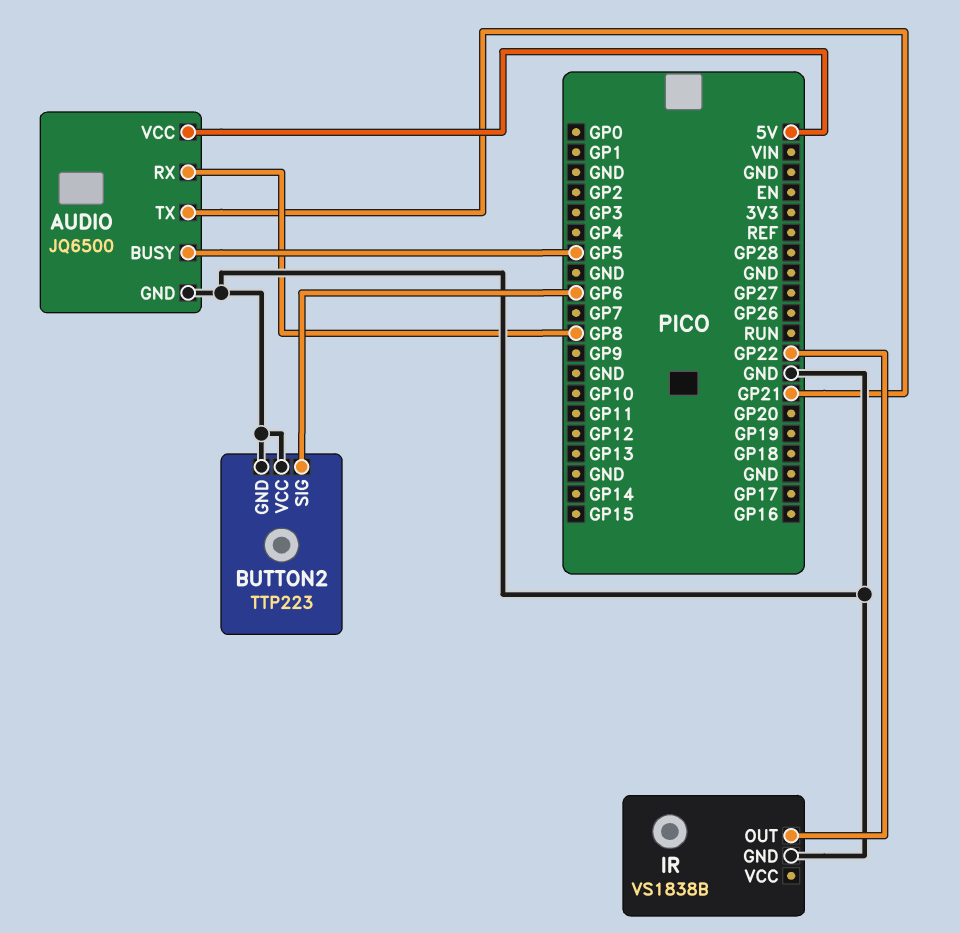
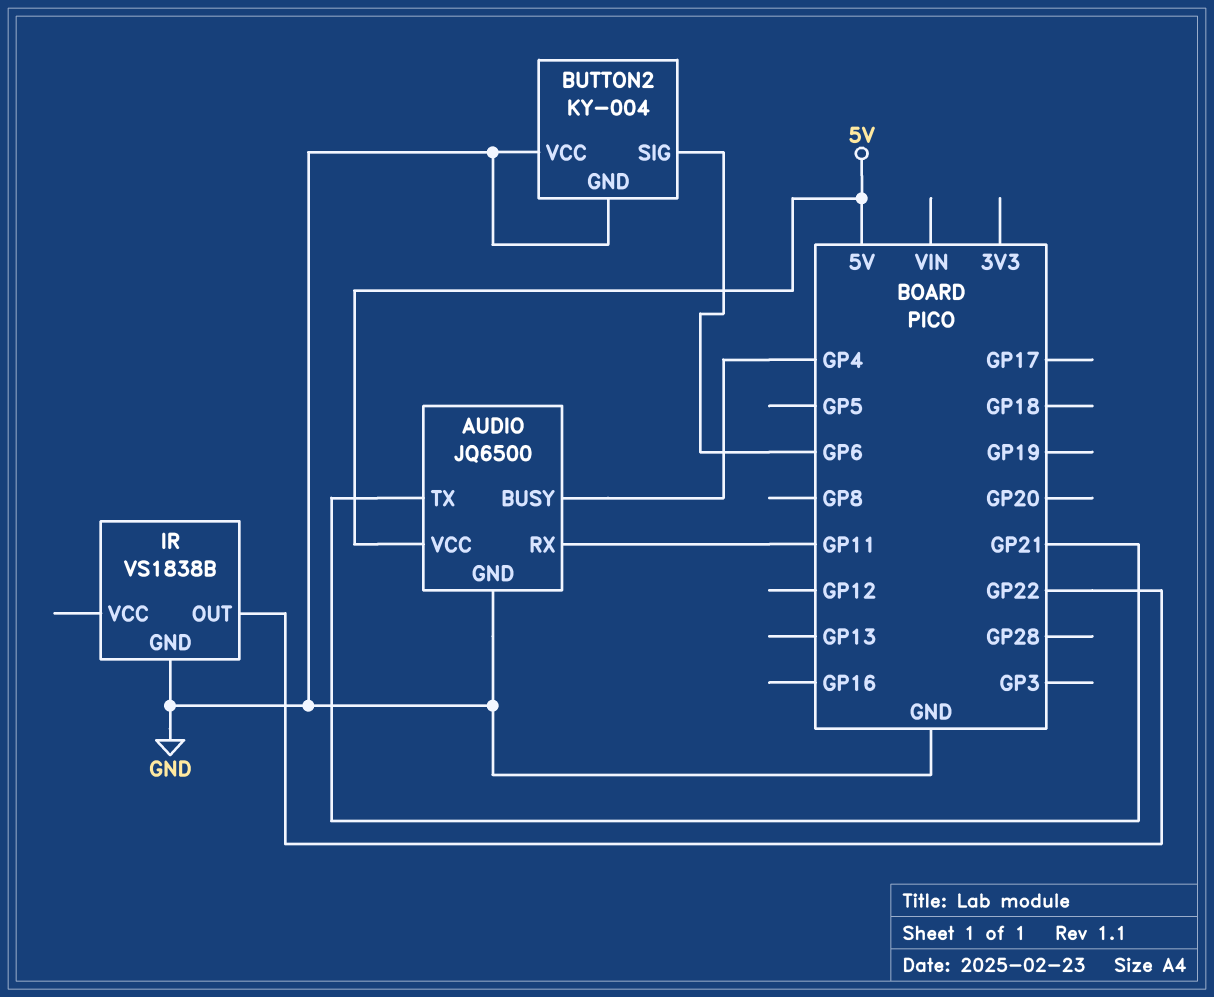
AUDIO pin BUSY: GP5 -> GP4
AUDIO pin RX: GP8 -> GP11
BUTTON2: TTP223 -> KY-004

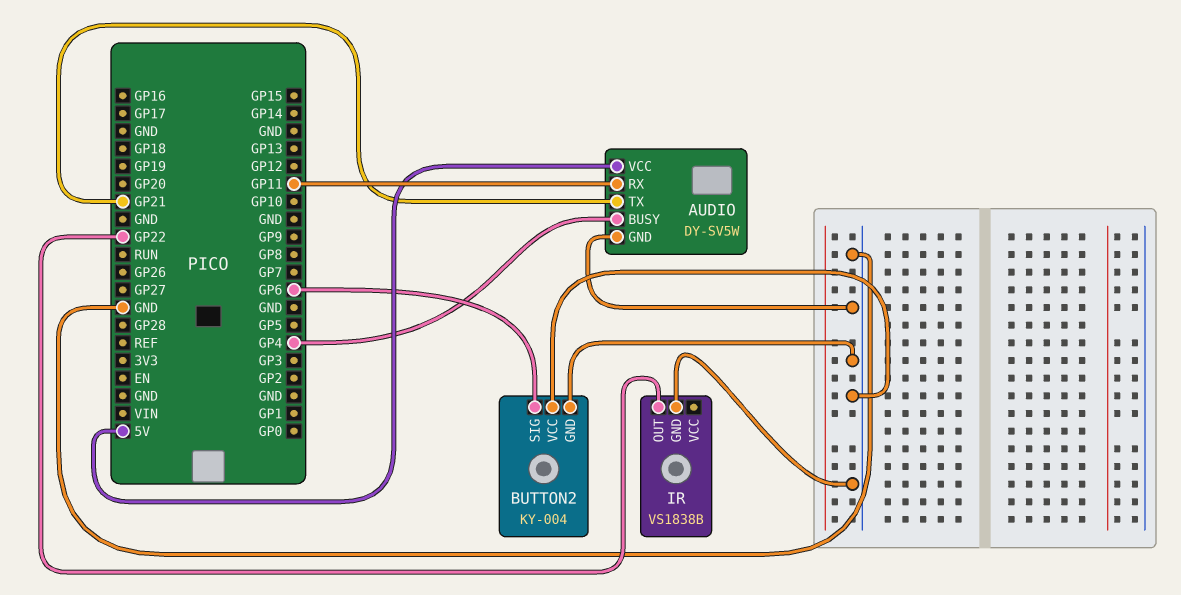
AUDIO: JQ6500 -> DY-SV5W

